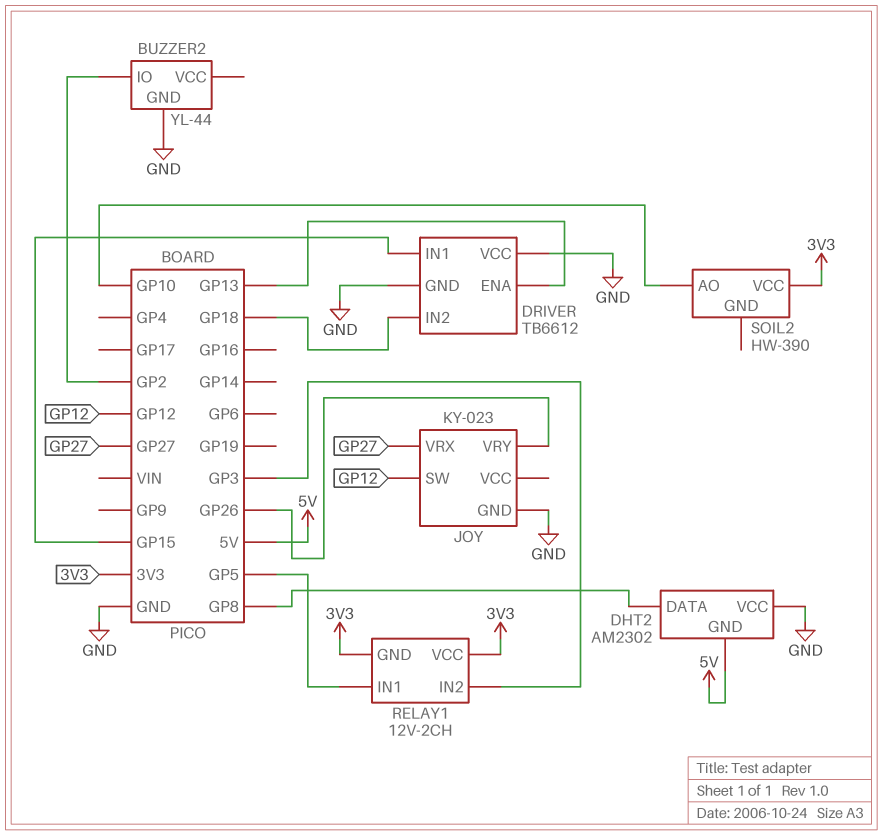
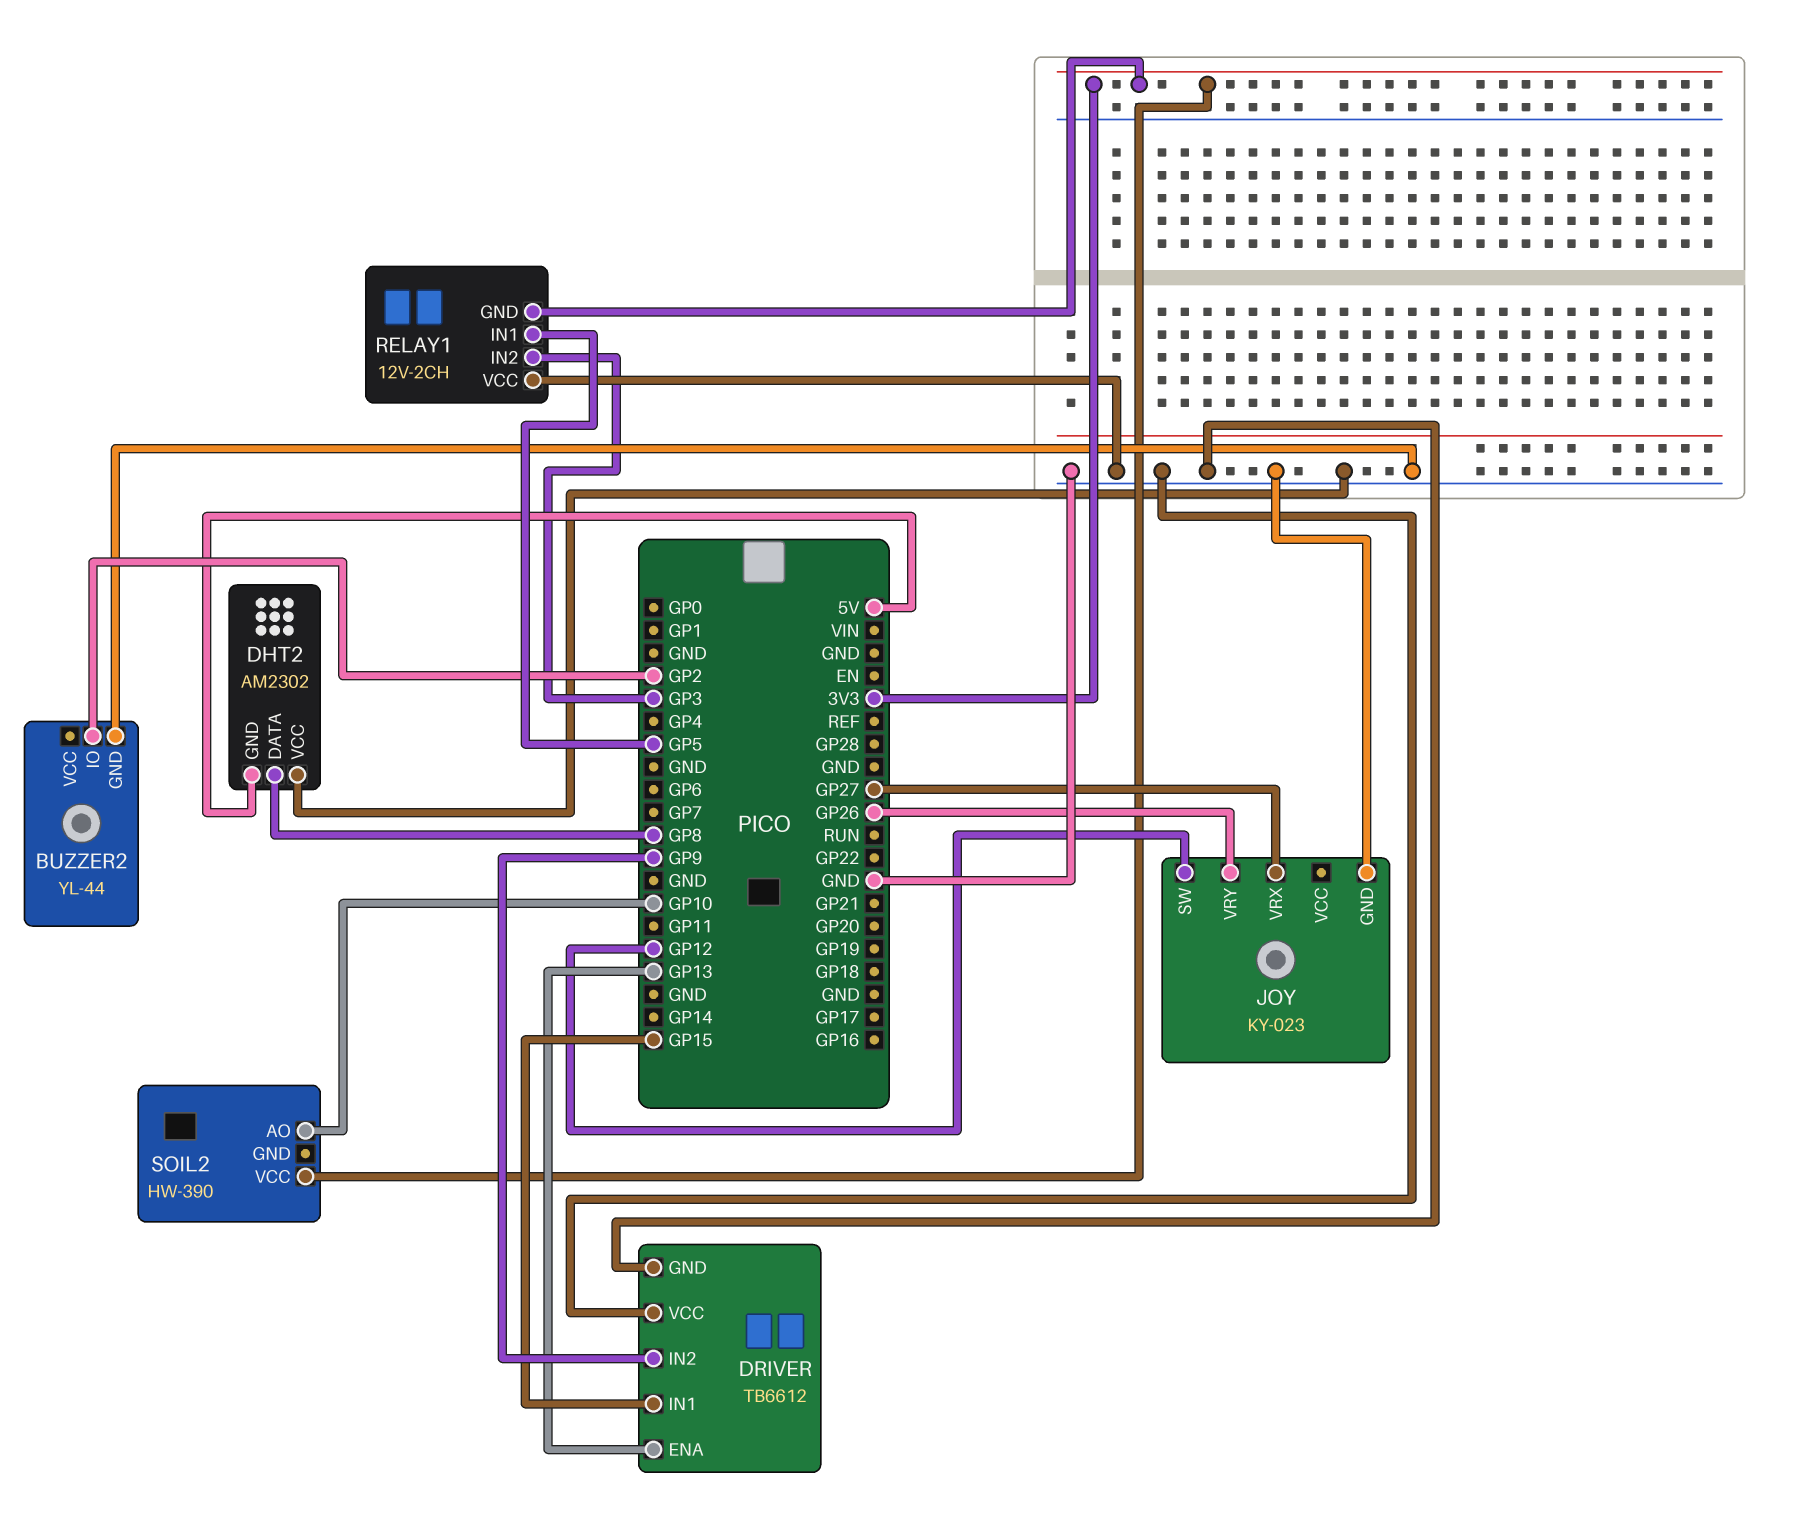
DRIVER pin IN2: GP18 -> GP9
RELAY1 pin VCC: 3V3 -> GND

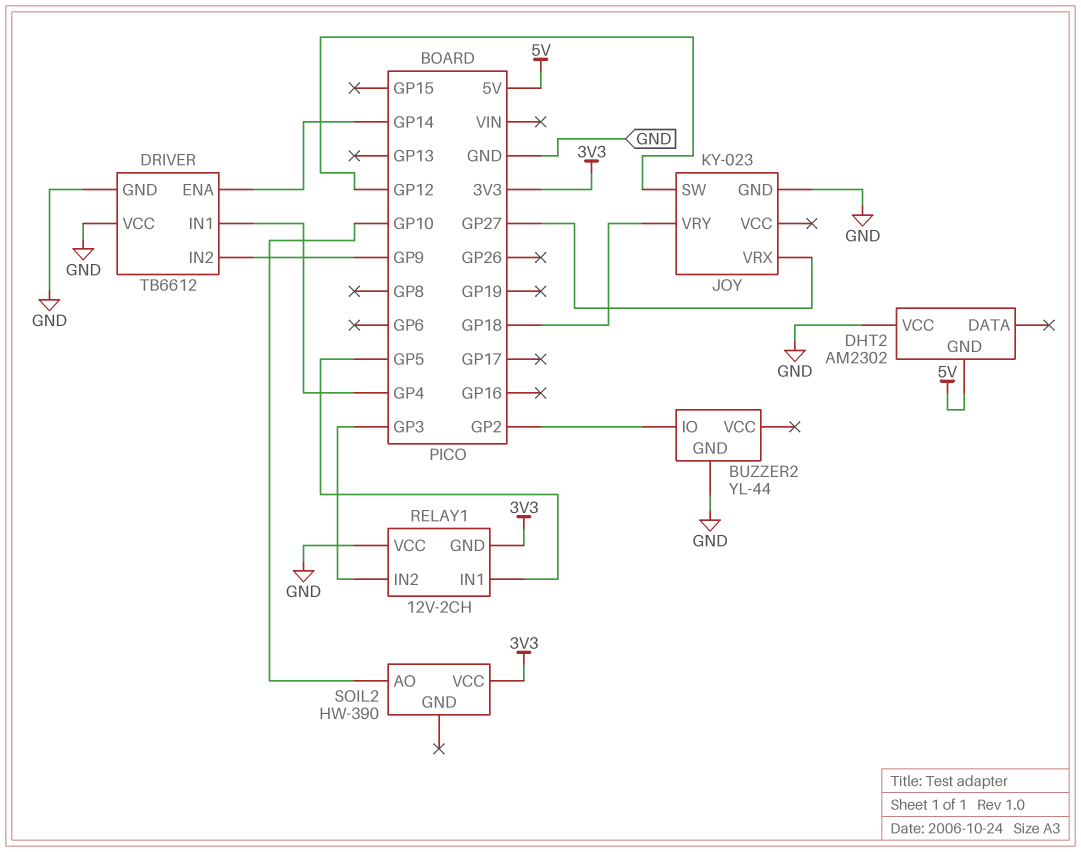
DHT2 pin DATA: GP8 -> none
DRIVER pin ENA: GP13 -> GP14
DRIVER pin IN1: GP15 -> GP4
JOY pin VRY: GP26 -> GP18

